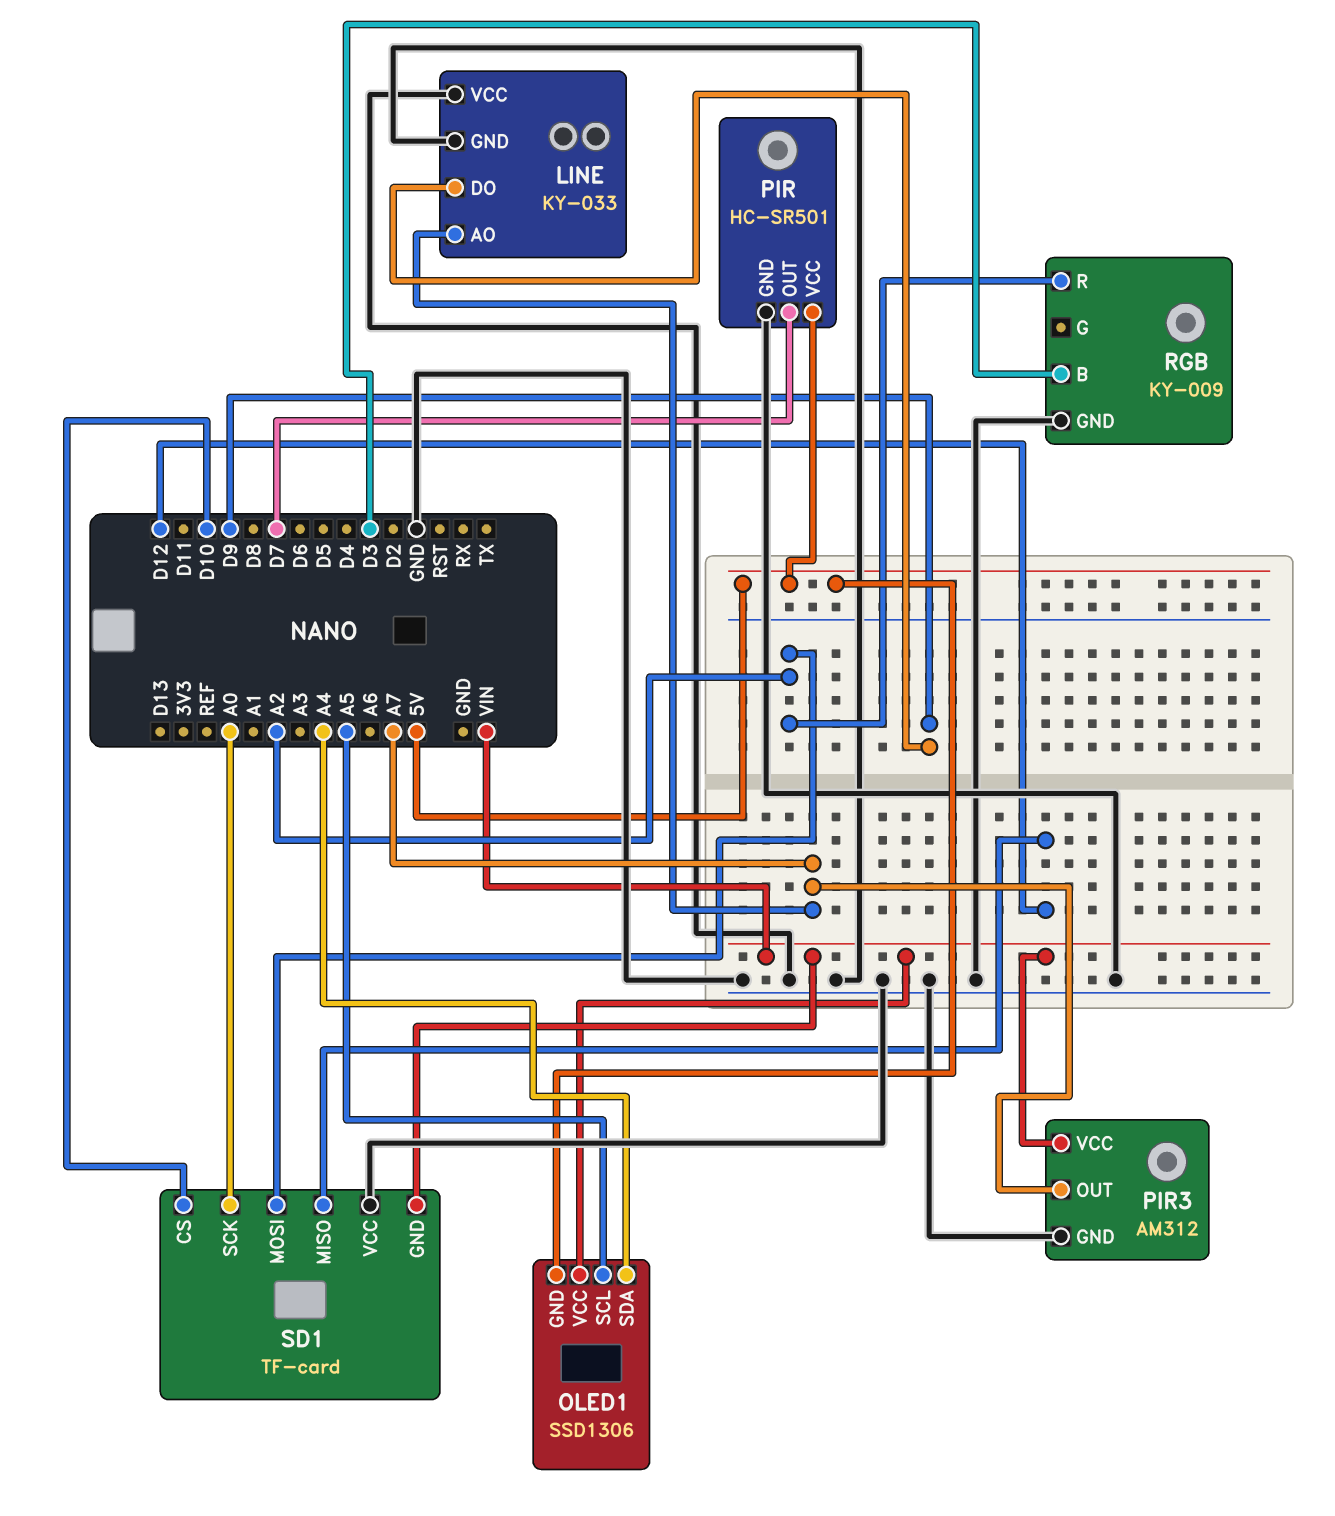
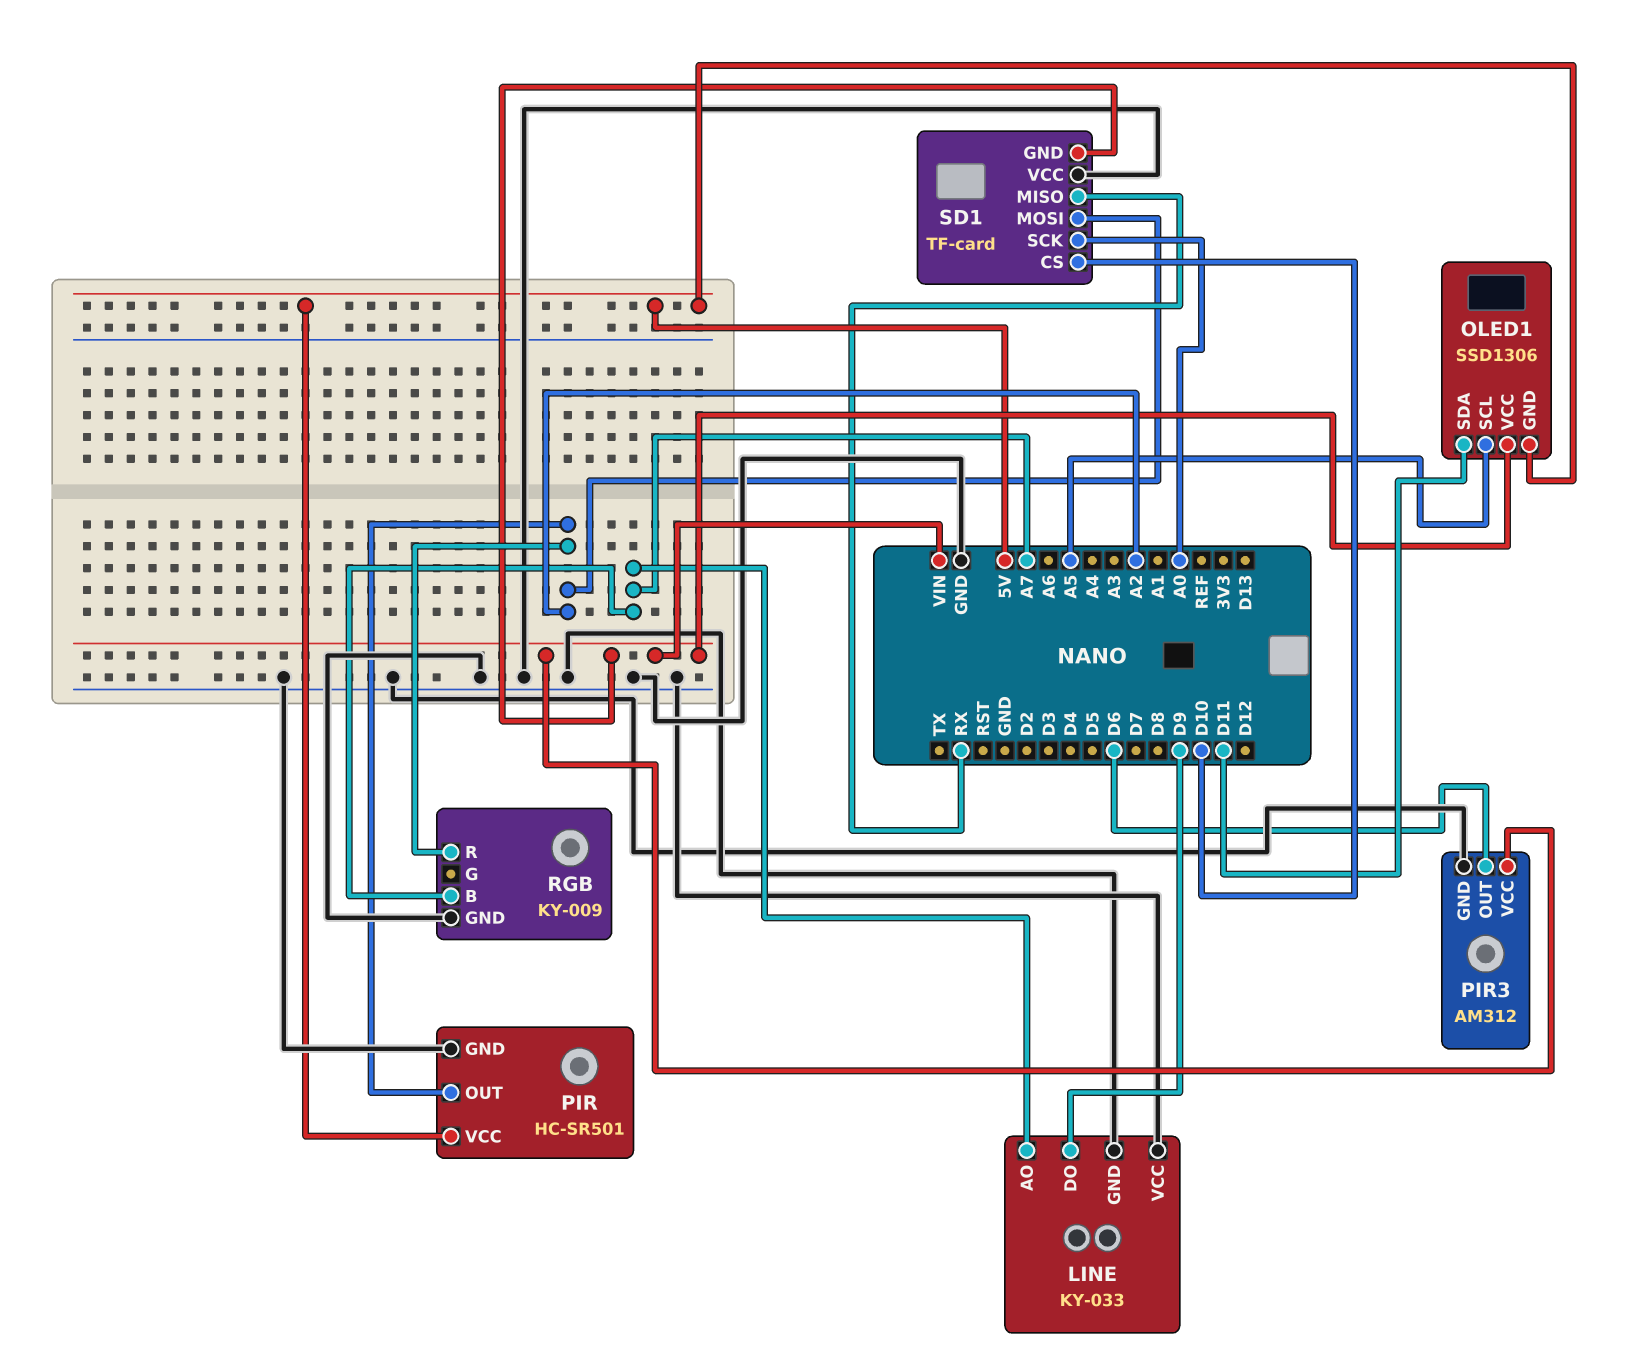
OLED1 pin SDA: A4 -> D11
PIR pin OUT: D7 -> A2
PIR3 pin OUT: A7 -> D6
RGB pin B: D3 -> A7
SD1 pin MISO: D12 -> RX

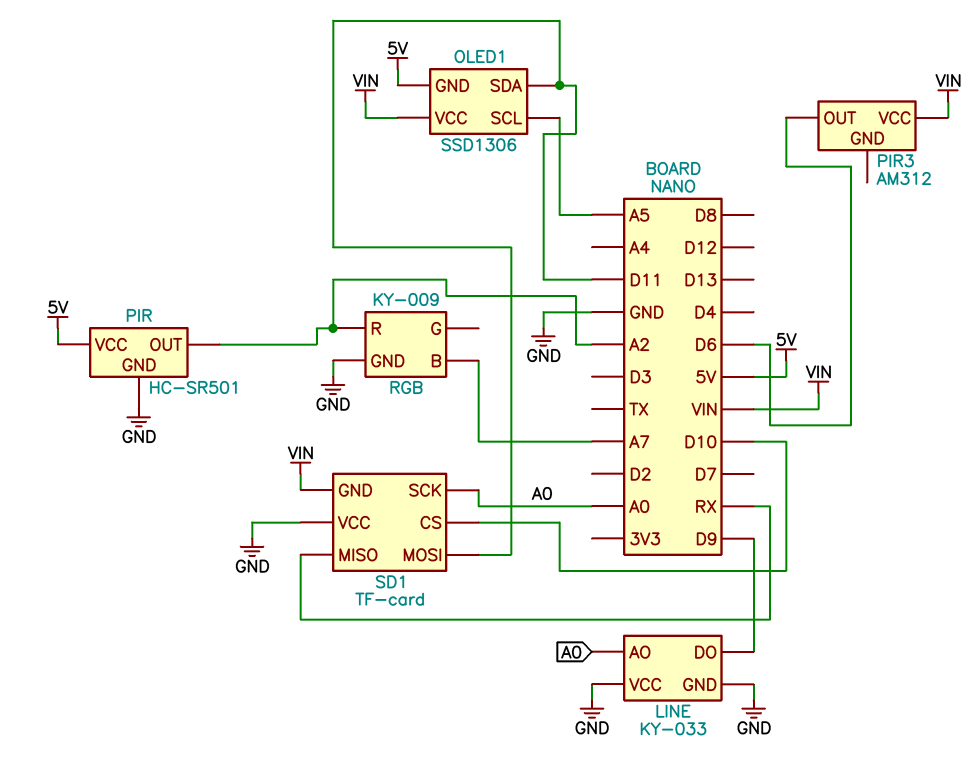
LINE pin AO: A7 -> A0
PIR3 pin GND: GND -> none
SD1 pin MOSI: A2 -> D11

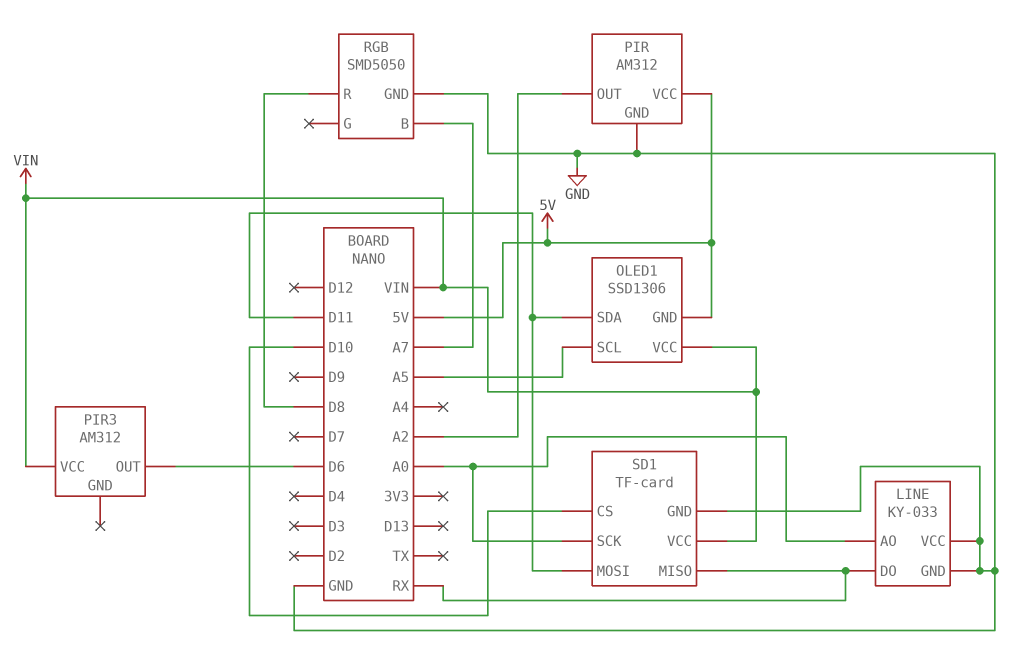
LINE pin DO: D9 -> RX
PIR: HC-SR501 -> AM312
RGB: KY-009 -> SMD5050
RGB pin R: A2 -> D8
SD1 pin GND: VIN -> GND
SD1 pin VCC: GND -> VIN

